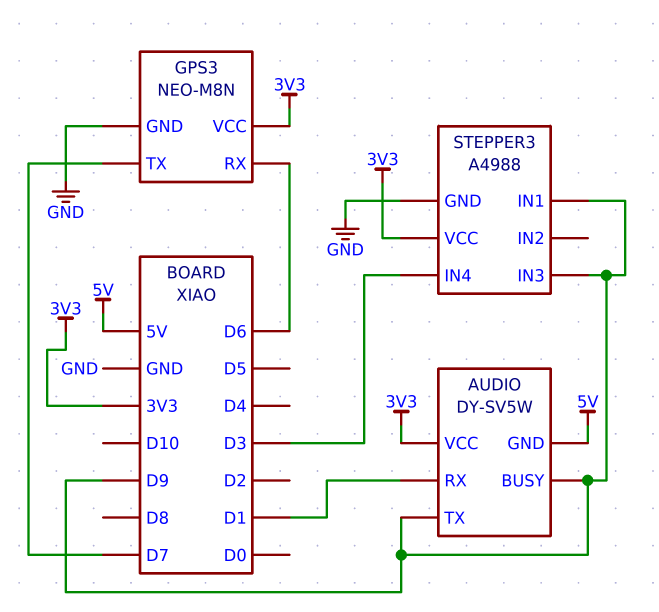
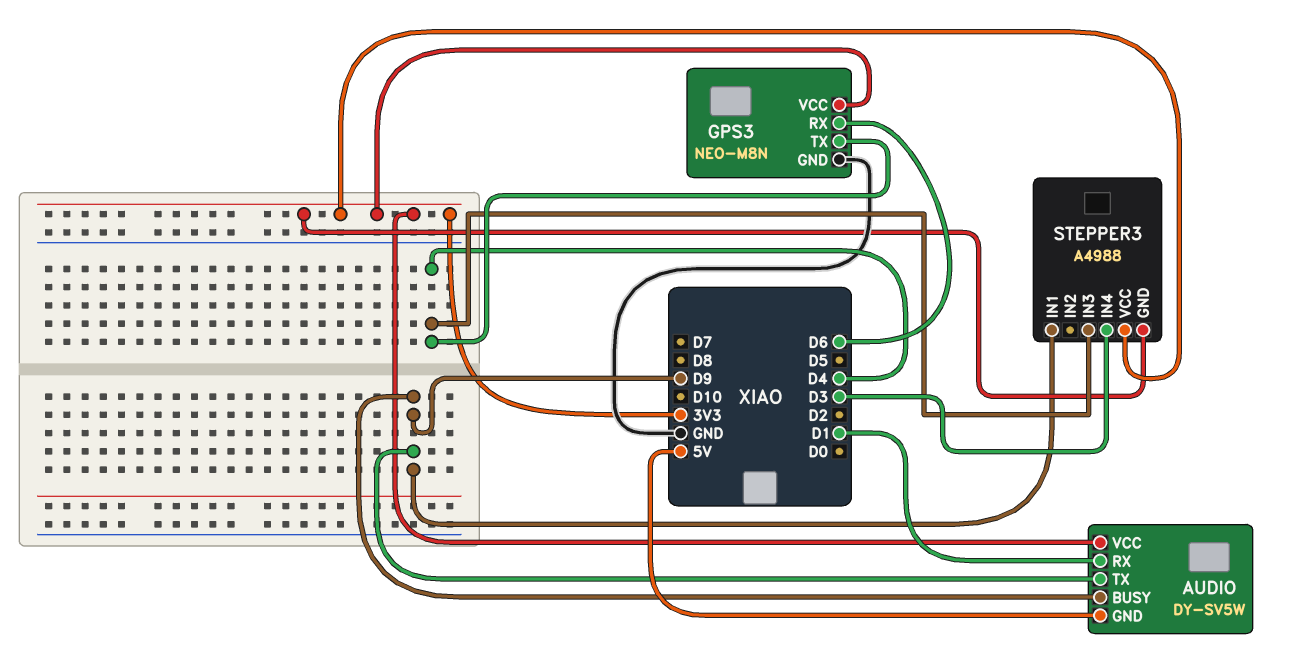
GPS3 pin TX: D7 -> D4
STEPPER3 pin GND: GND -> 3V3
STEPPER3 pin IN3: D9 -> D4

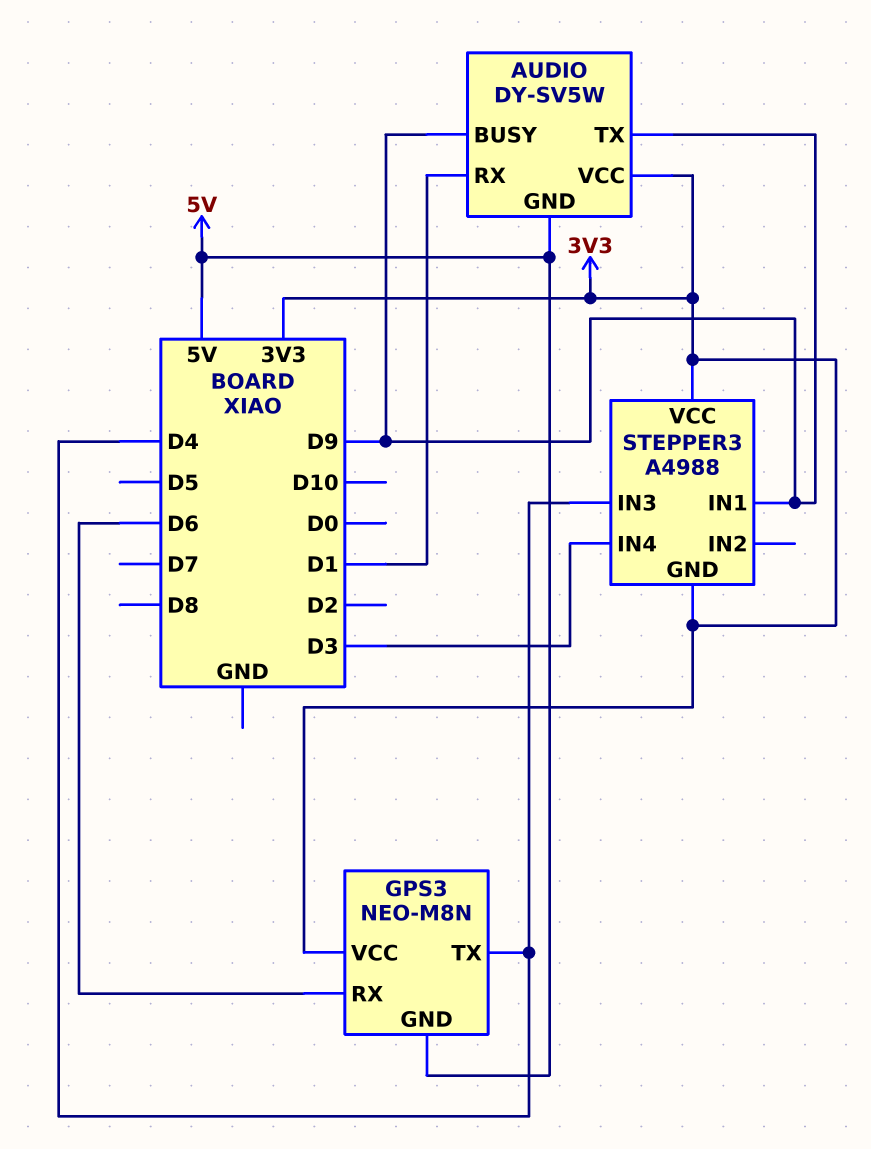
GPS3 pin GND: GND -> 5V

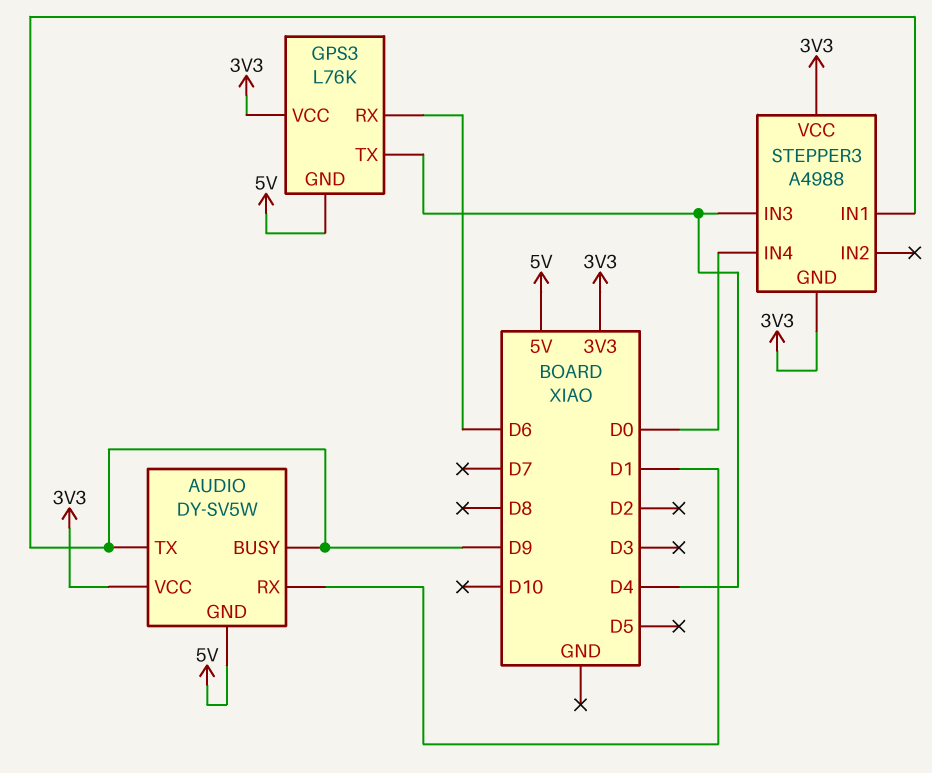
GPS3: NEO-M8N -> L76K
STEPPER3 pin IN4: D3 -> D0

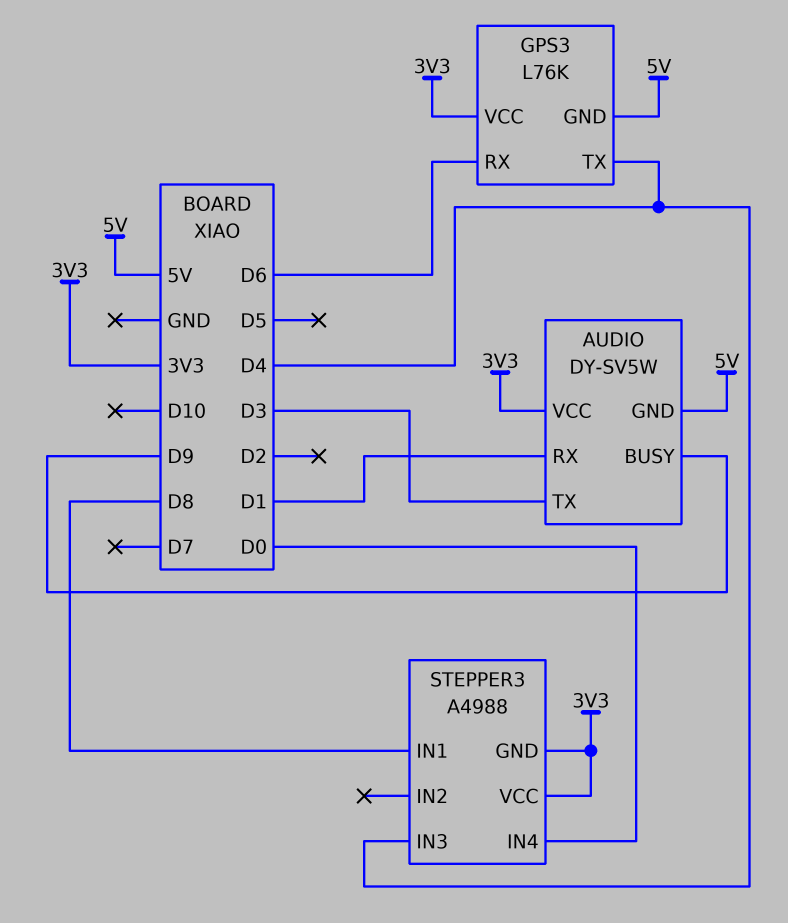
AUDIO pin TX: D9 -> D3
STEPPER3 pin IN1: D9 -> D8

